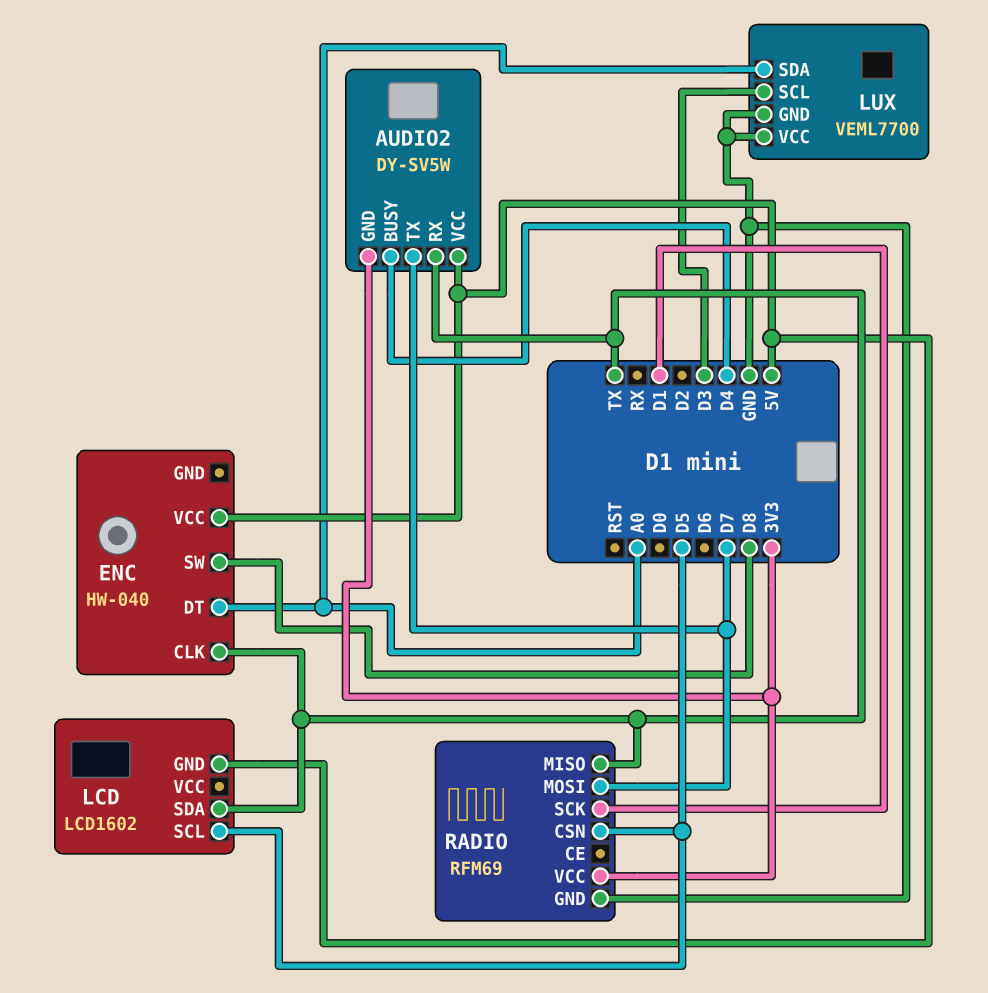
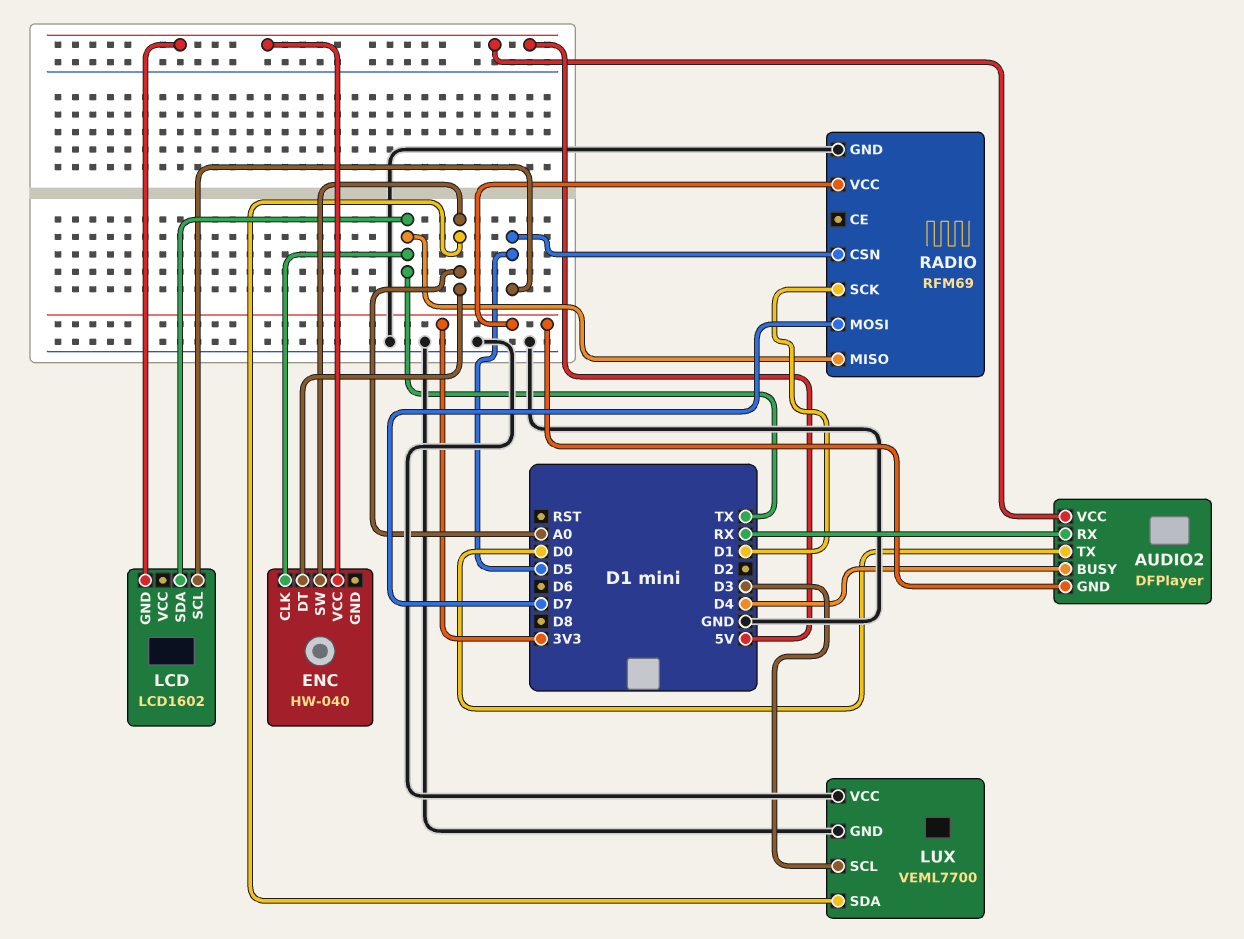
AUDIO2: DY-SV5W -> DFPlayer
AUDIO2 pin RX: TX -> RX
AUDIO2 pin TX: D7 -> D0
ENC pin SW: D8 -> A0

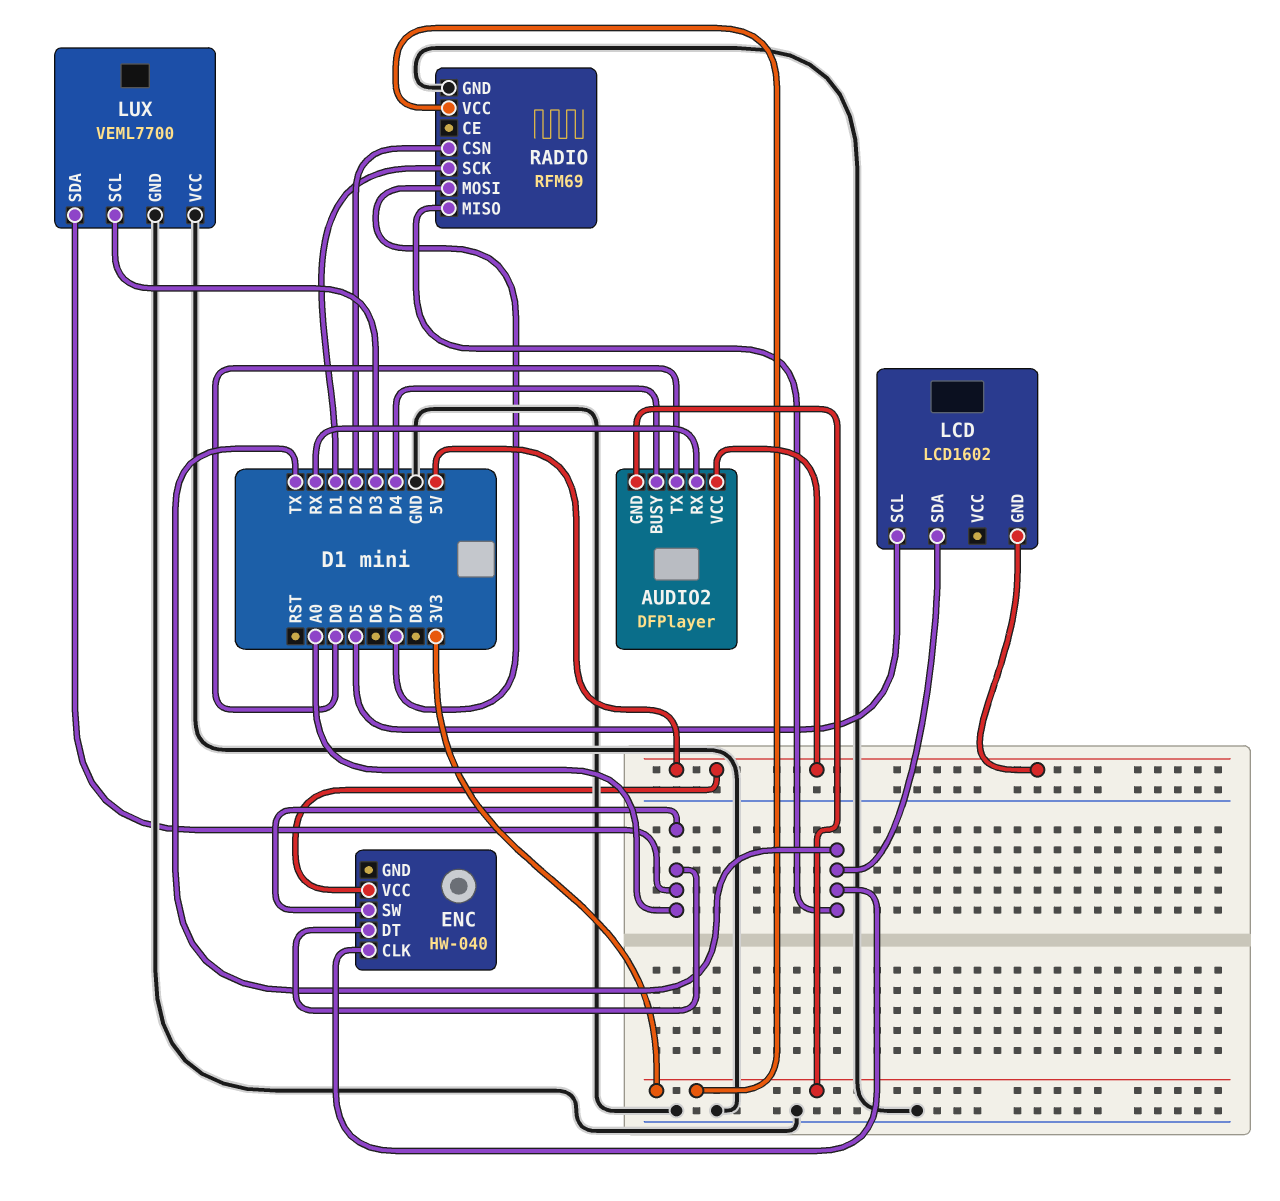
RADIO pin CSN: D5 -> D2

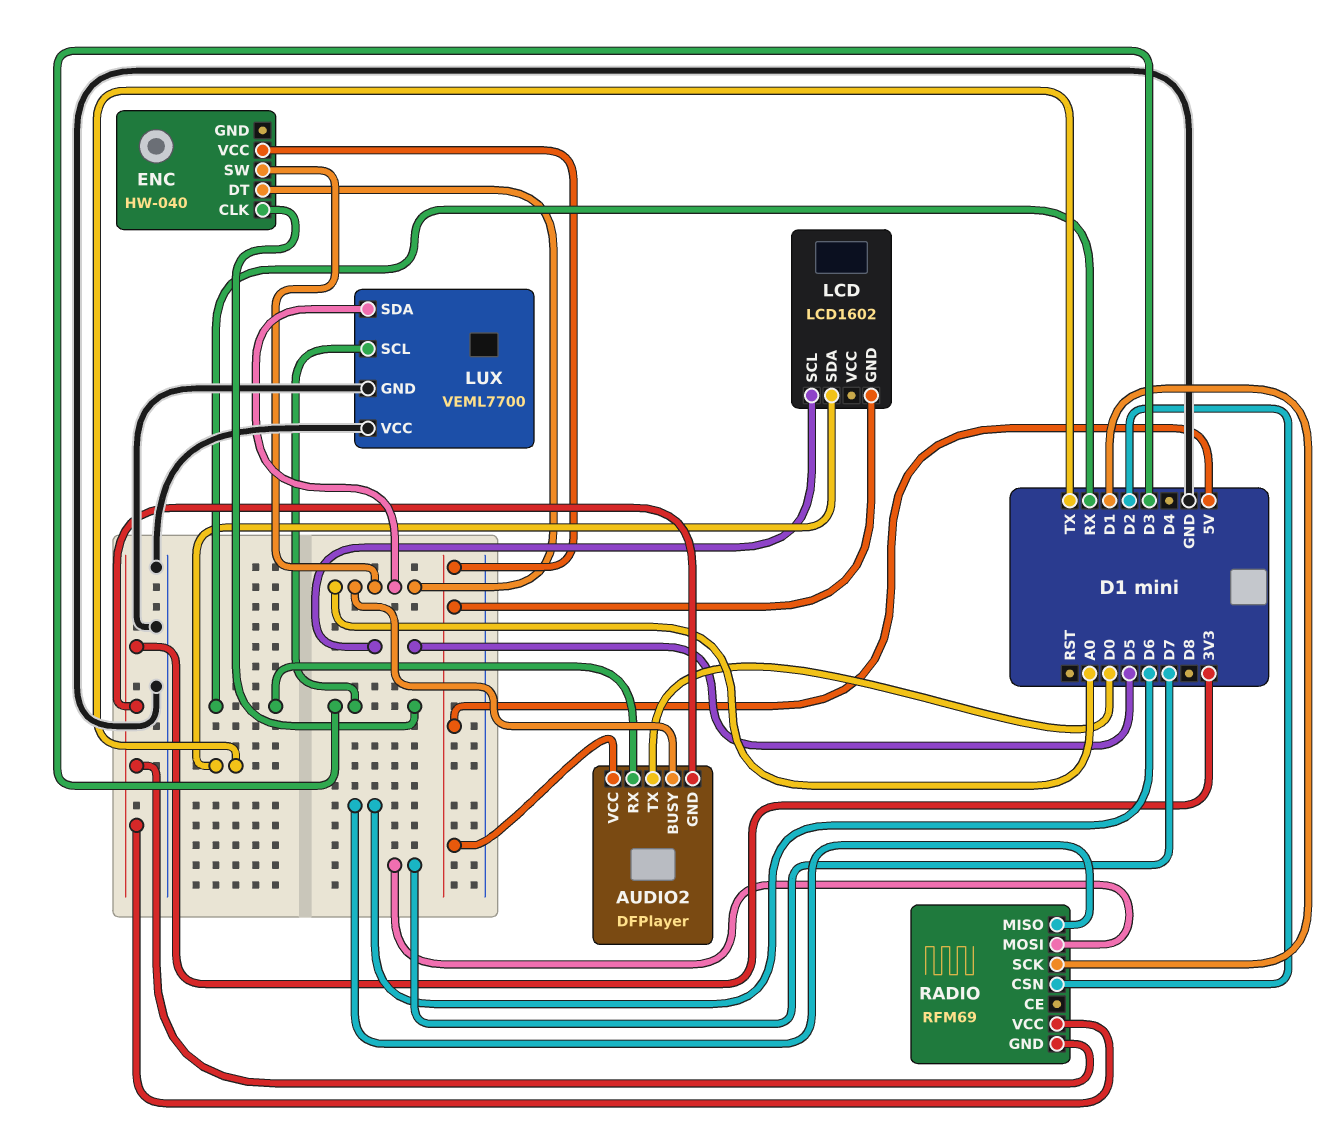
AUDIO2 pin BUSY: D4 -> A0
ENC pin CLK: TX -> D3
RADIO pin GND: GND -> 3V3
RADIO pin MISO: TX -> D6

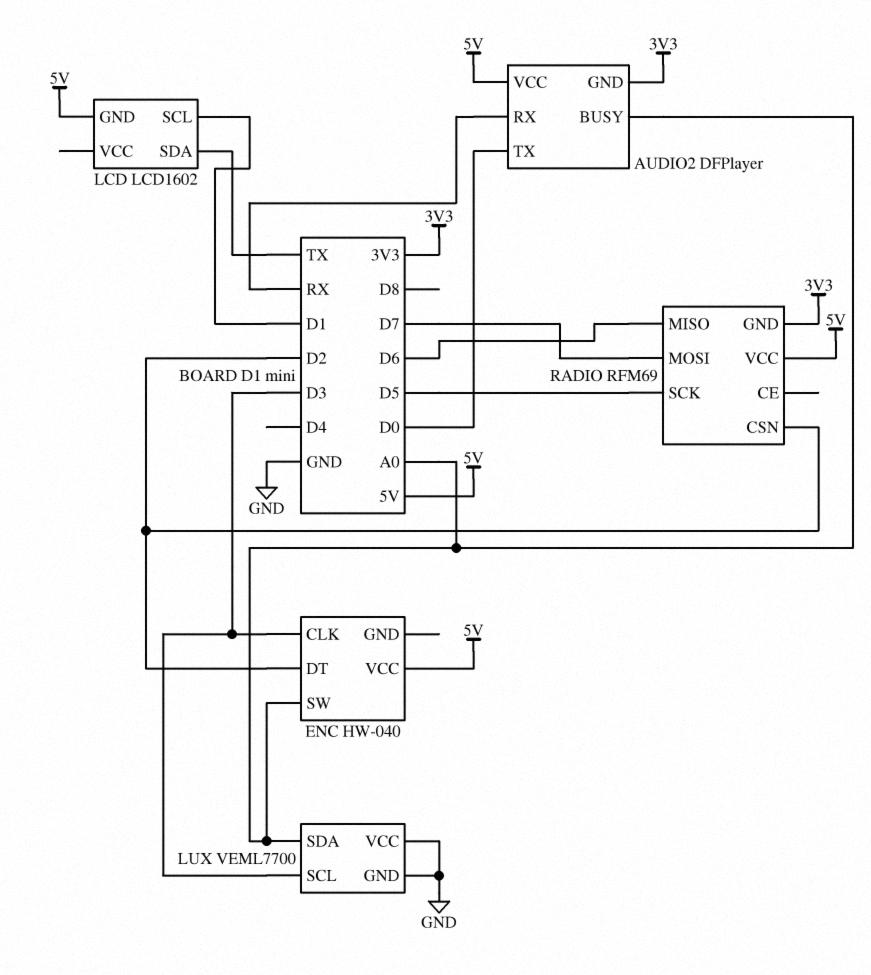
ENC pin DT: A0 -> D2
LCD pin SCL: D5 -> D1
RADIO pin SCK: D1 -> D5
RADIO pin VCC: 3V3 -> 5V

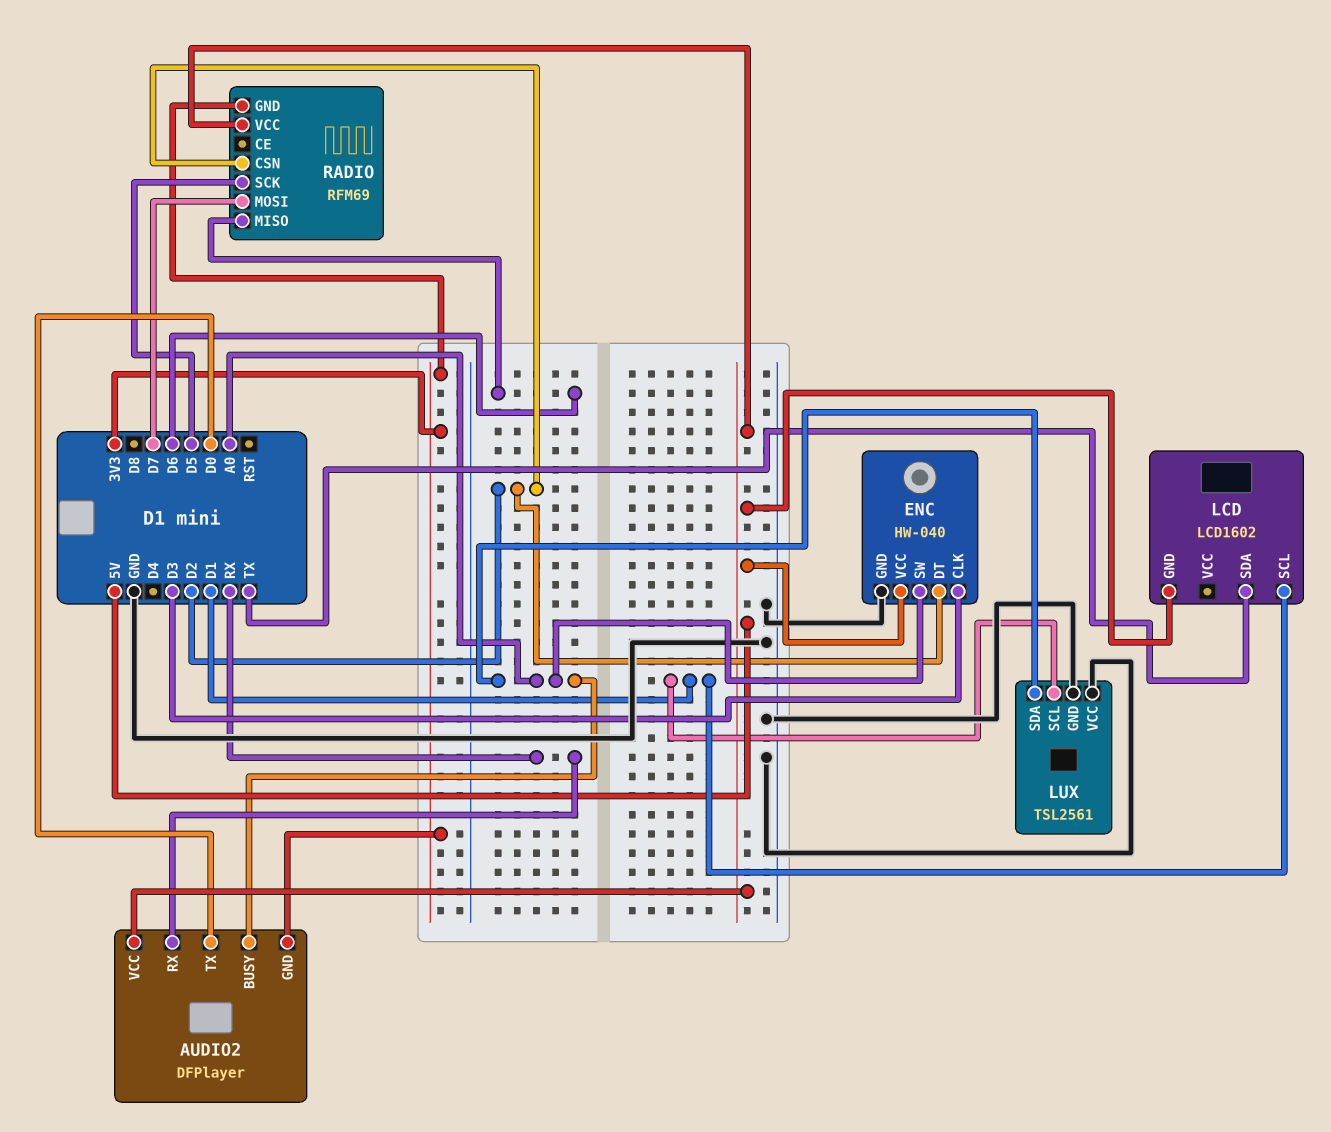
ENC pin GND: none -> GND
LUX: VEML7700 -> TSL2561
LUX pin SCL: D3 -> D1

